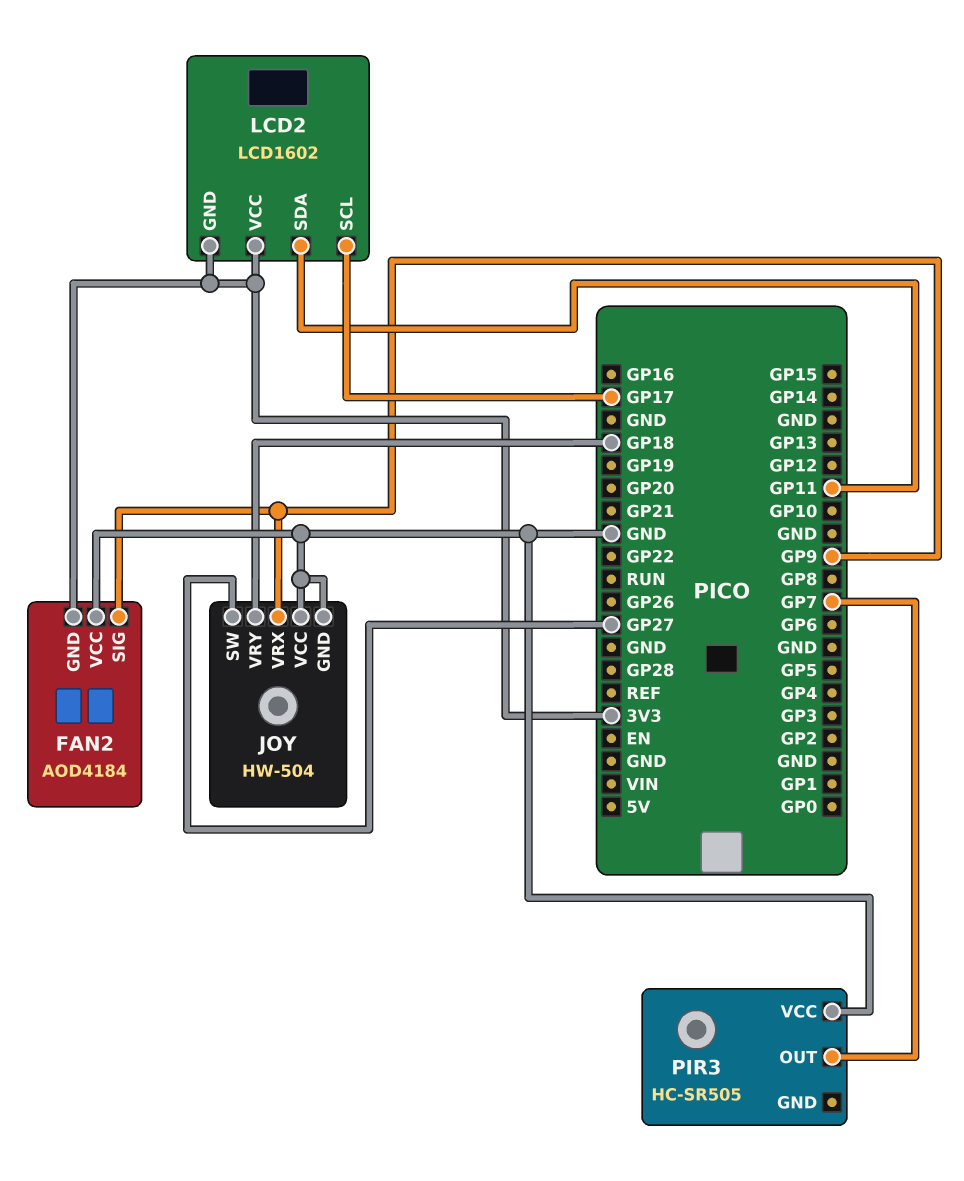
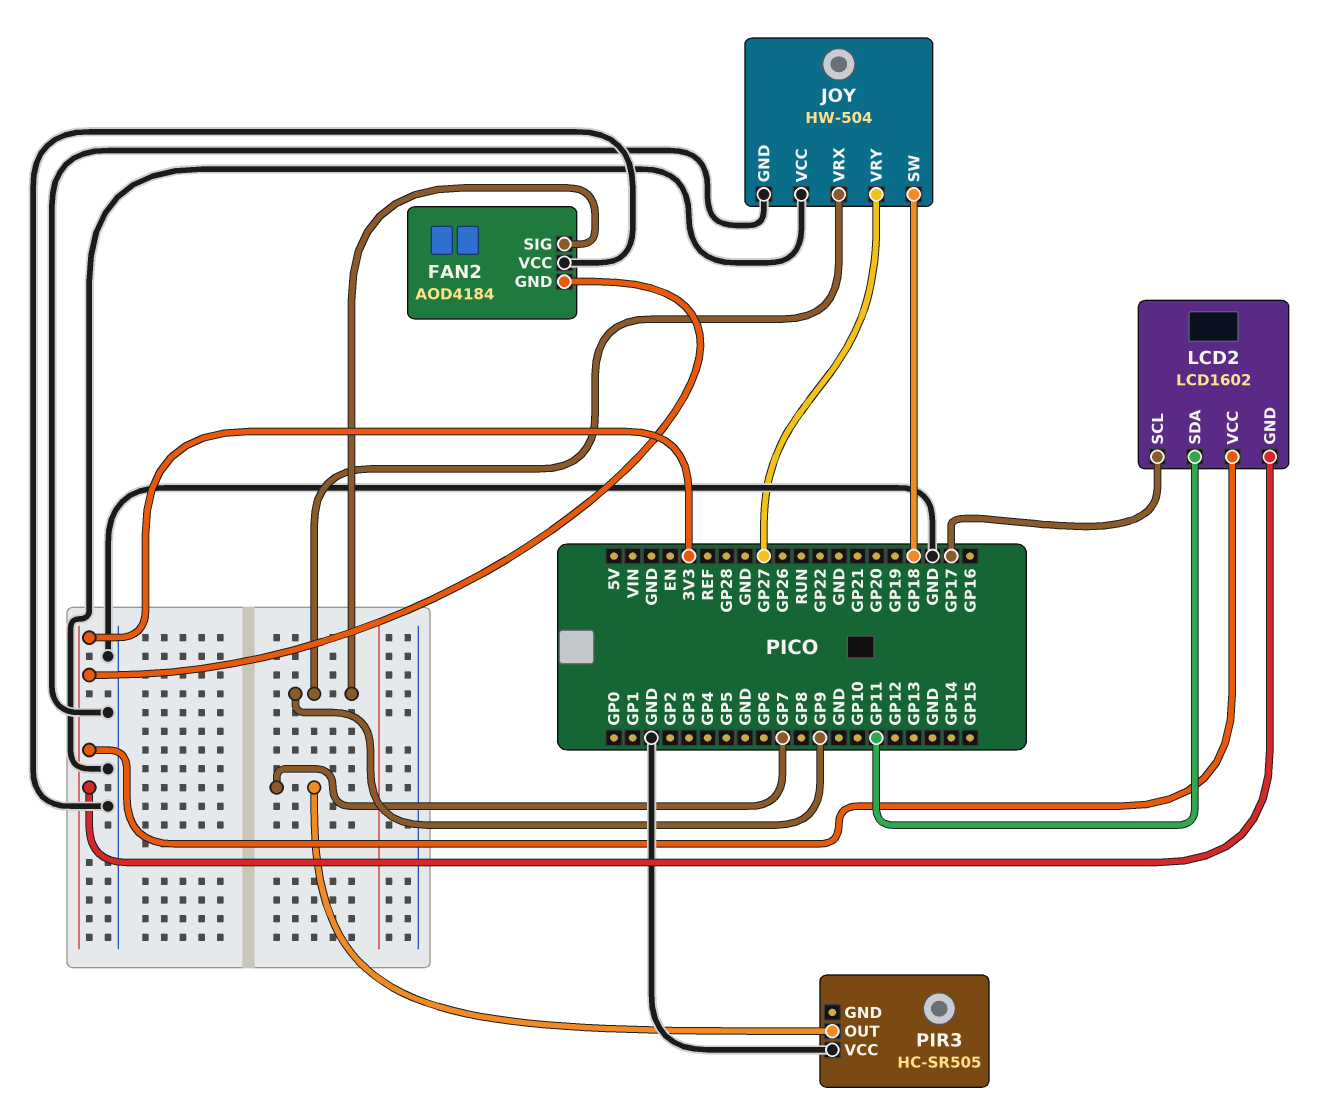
JOY pin SW: GP27 -> GP18
JOY pin VRY: GP18 -> GP27

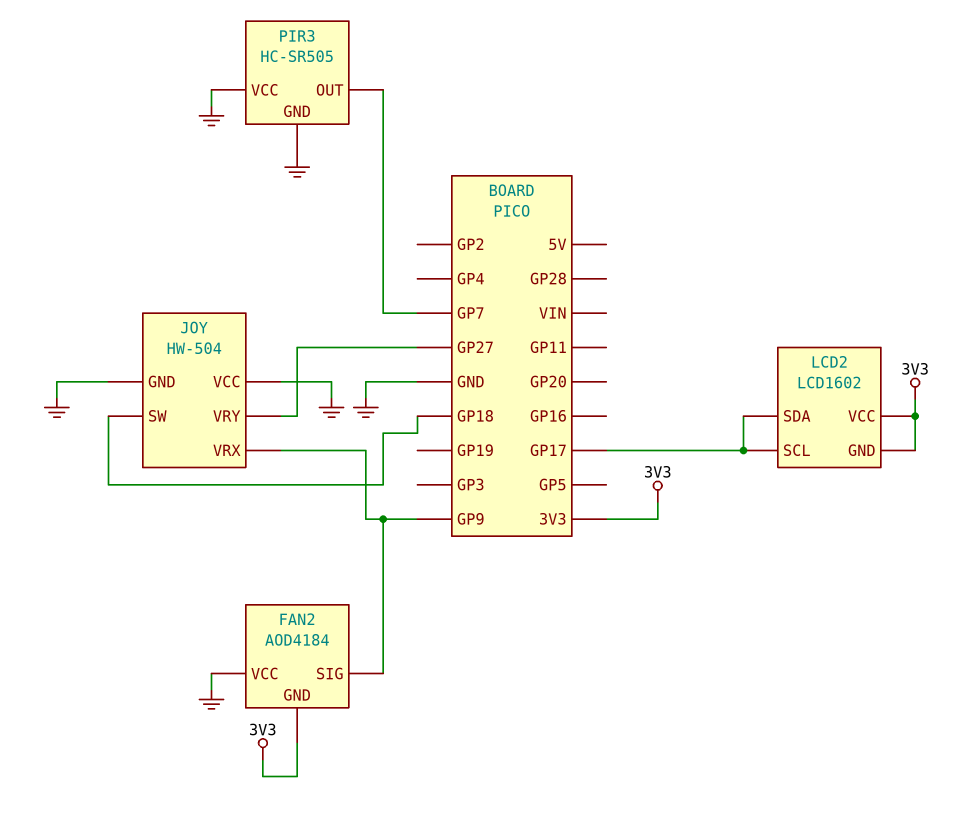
LCD2 pin SDA: GP11 -> GP17
PIR3 pin GND: none -> GND

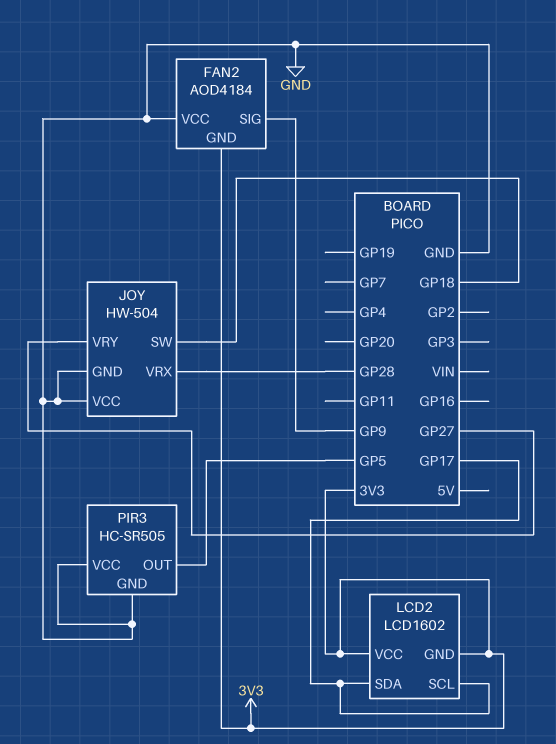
JOY pin VRX: GP9 -> GP28
PIR3 pin OUT: GP7 -> GP5

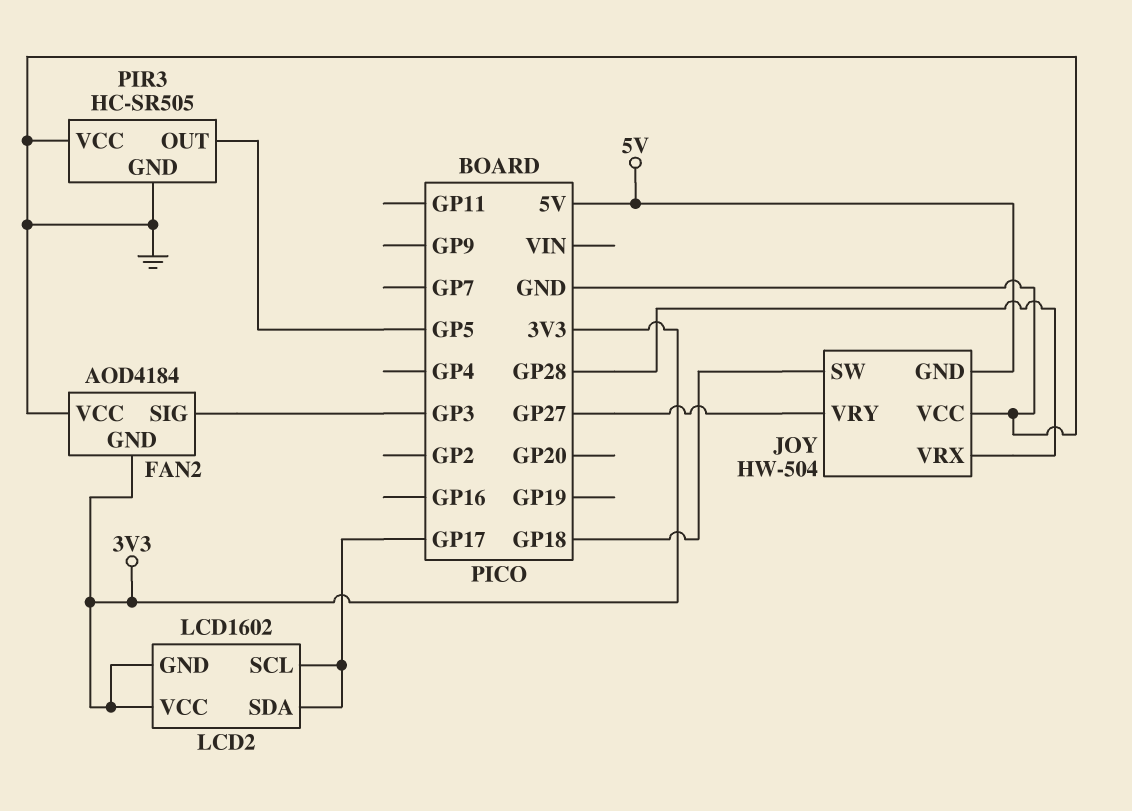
FAN2 pin SIG: GP9 -> GP3
JOY pin GND: GND -> 5V

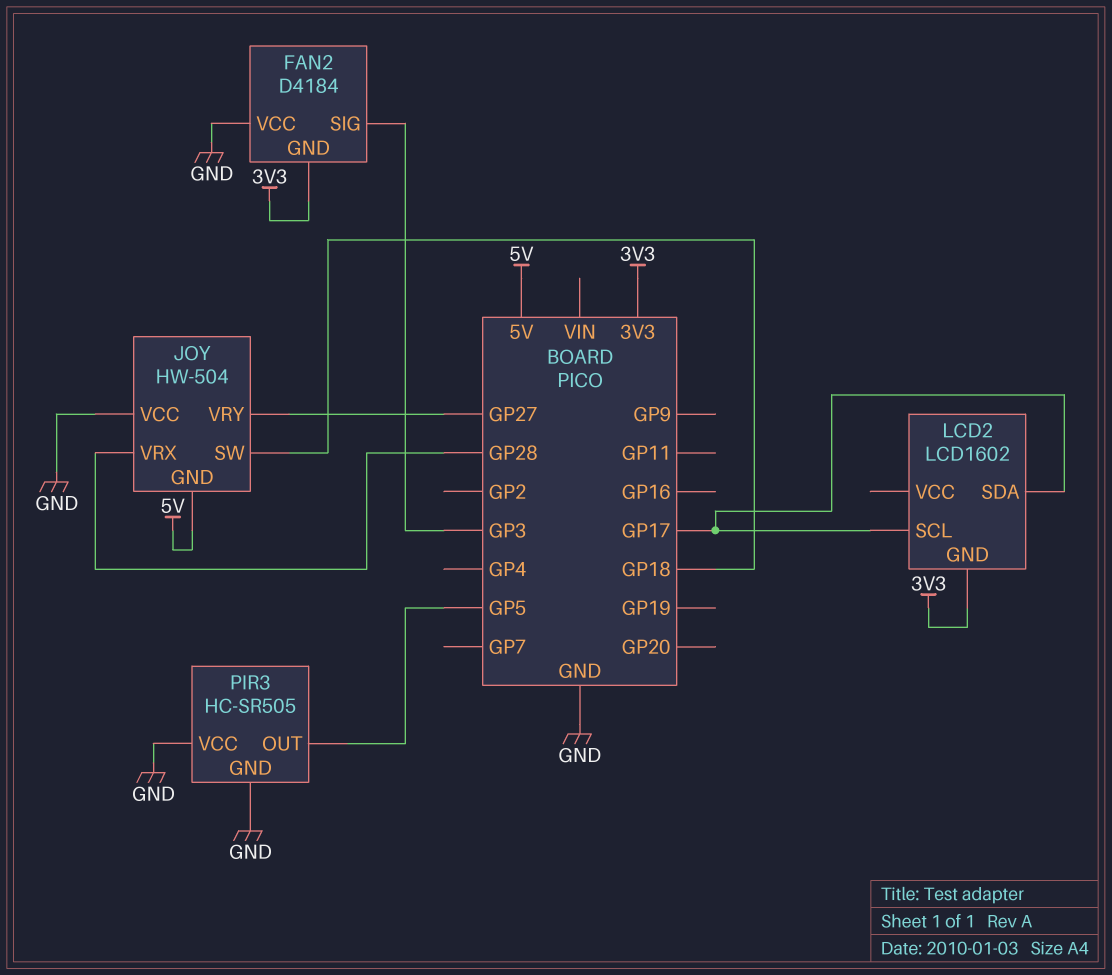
FAN2: AOD4184 -> D4184
LCD2 pin VCC: 3V3 -> none

